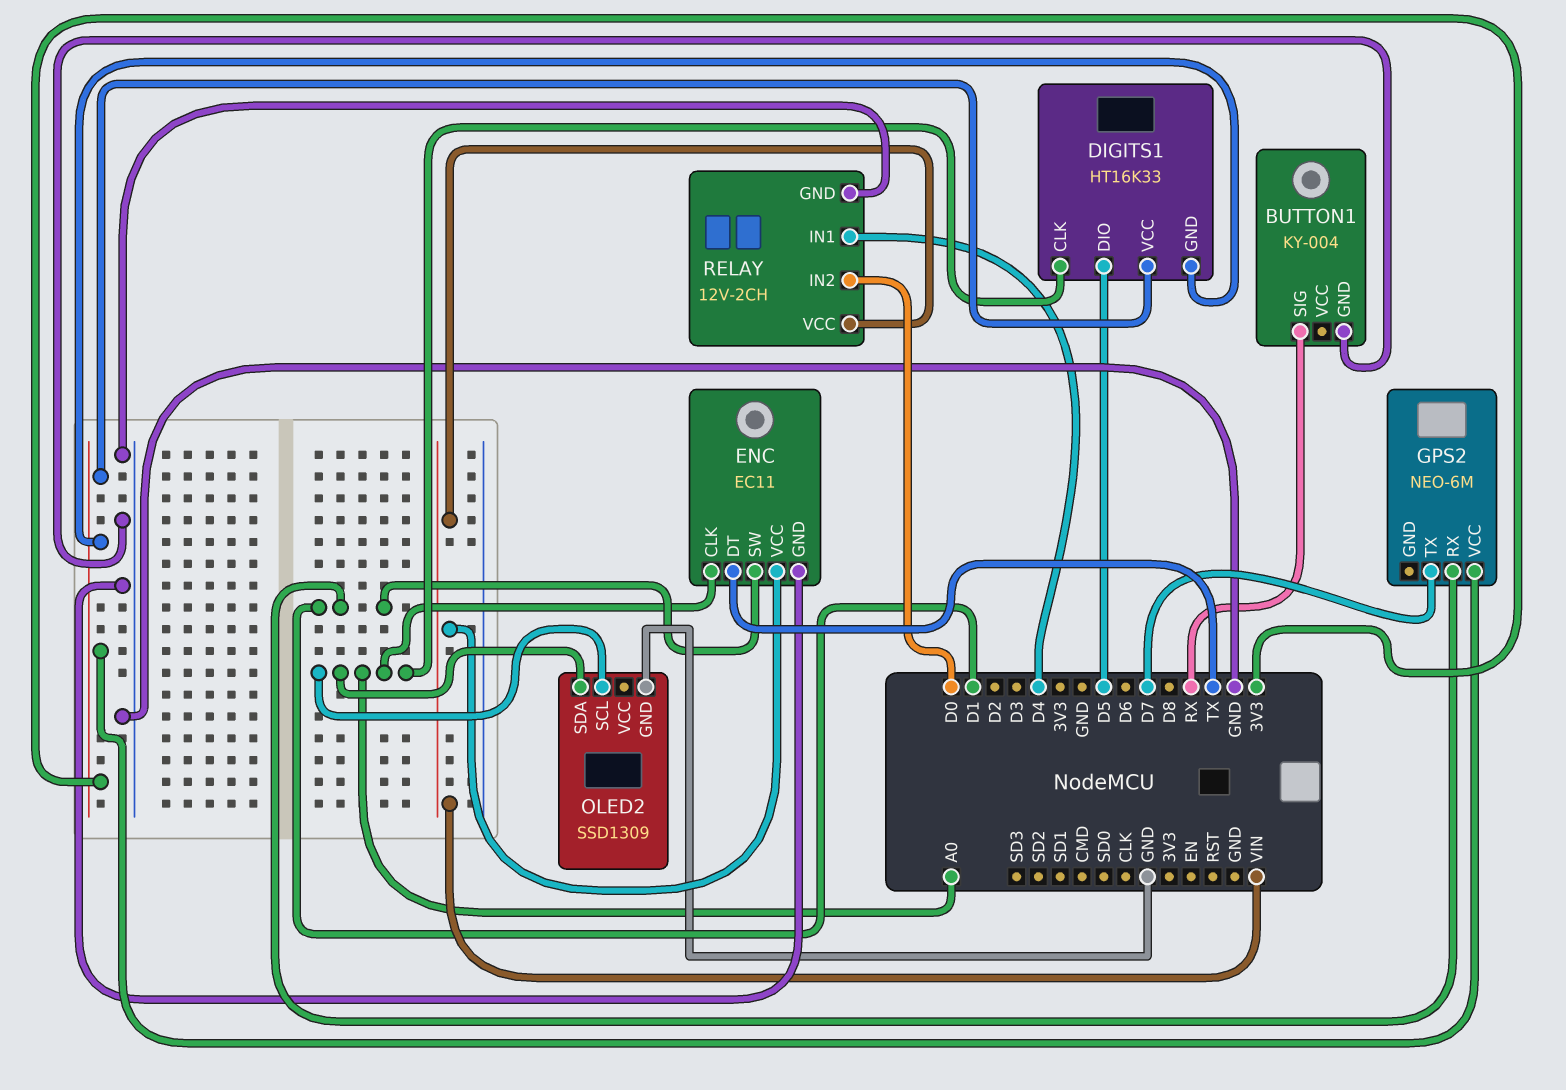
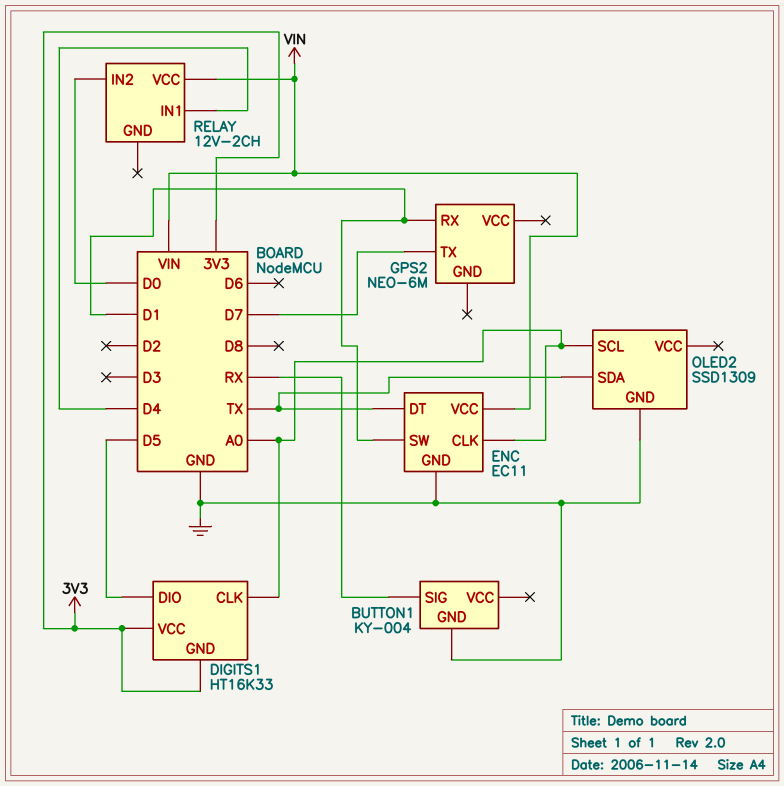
GPS2 pin VCC: 3V3 -> none
OLED2 pin SDA: A0 -> TX
RELAY pin GND: GND -> none

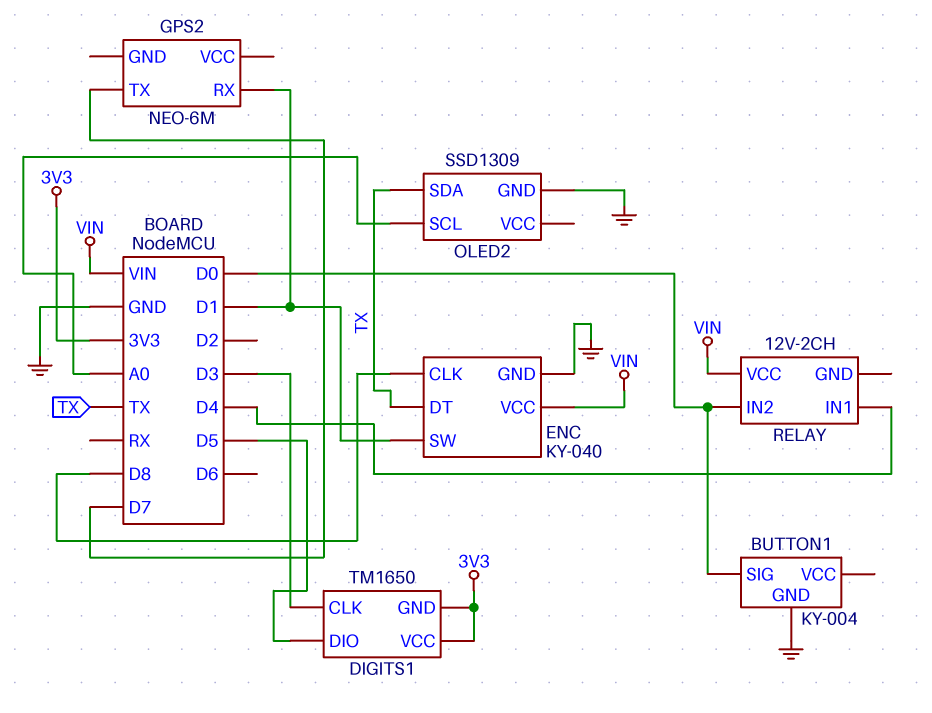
BUTTON1 pin SIG: RX -> D0
DIGITS1: HT16K33 -> TM1650
DIGITS1 pin CLK: A0 -> D3
ENC: EC11 -> KY-040
ENC pin CLK: A0 -> D8

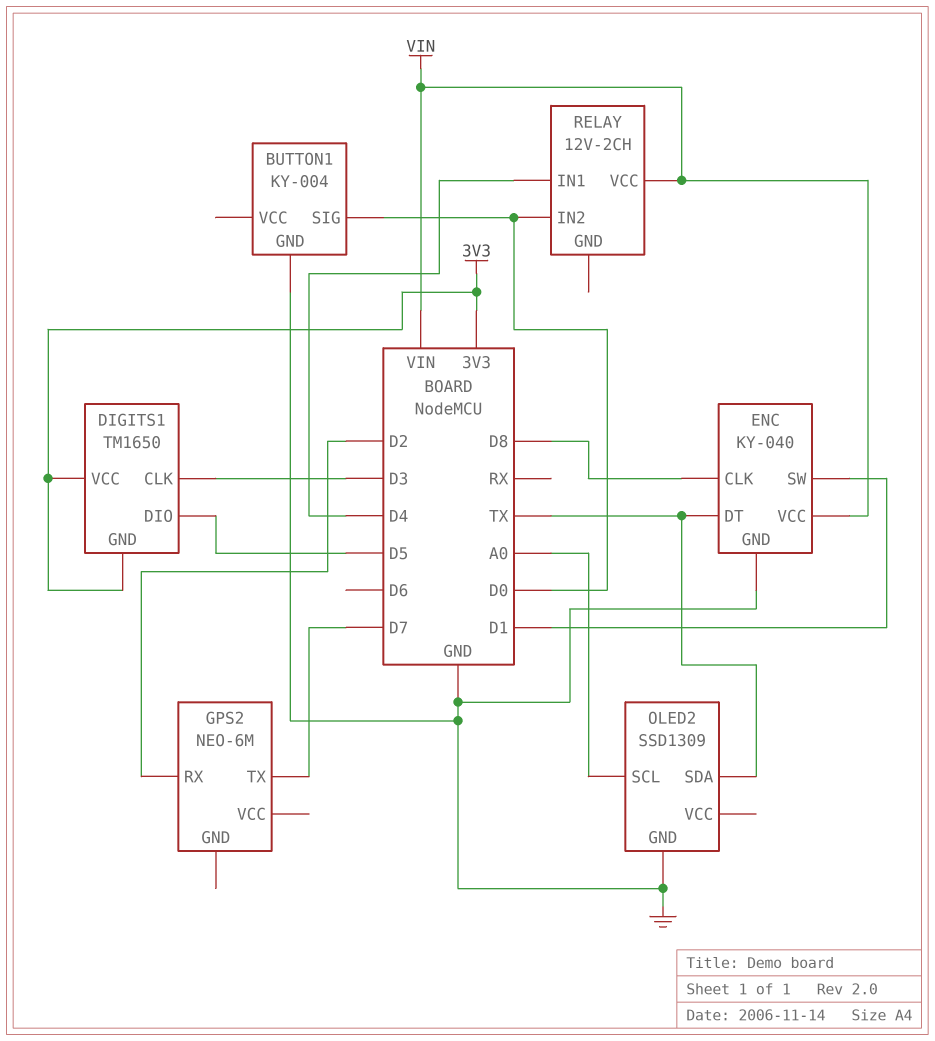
GPS2 pin RX: D1 -> D2

